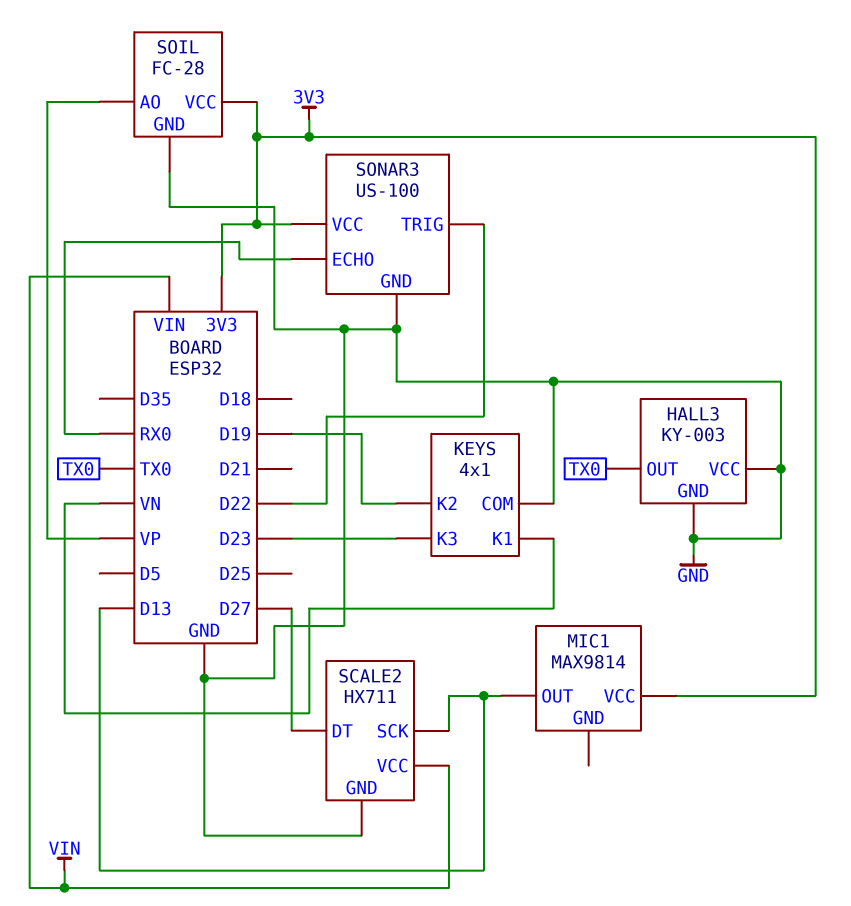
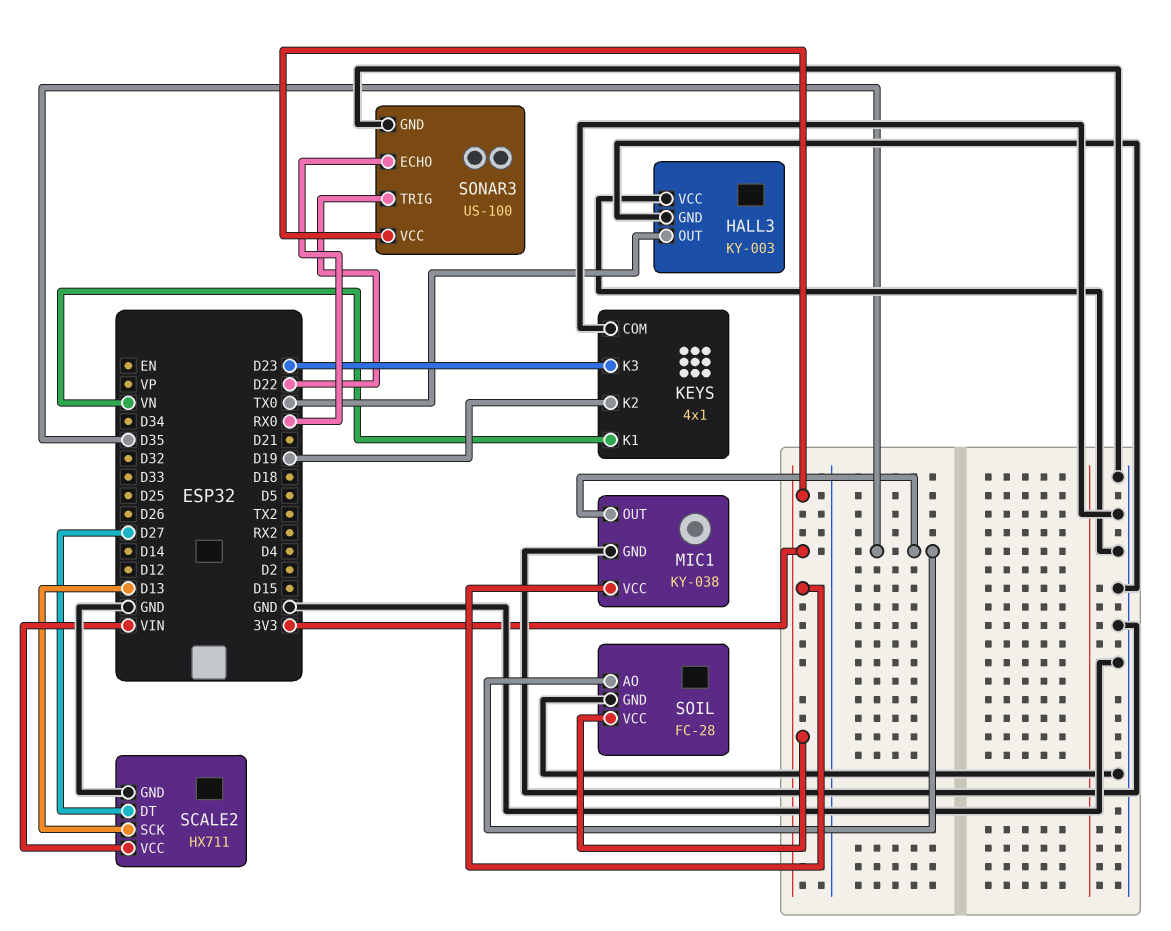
MIC1: MAX9814 -> KY-038
MIC1 pin GND: none -> GND
MIC1 pin OUT: D13 -> D35
SOIL pin AO: VP -> D35

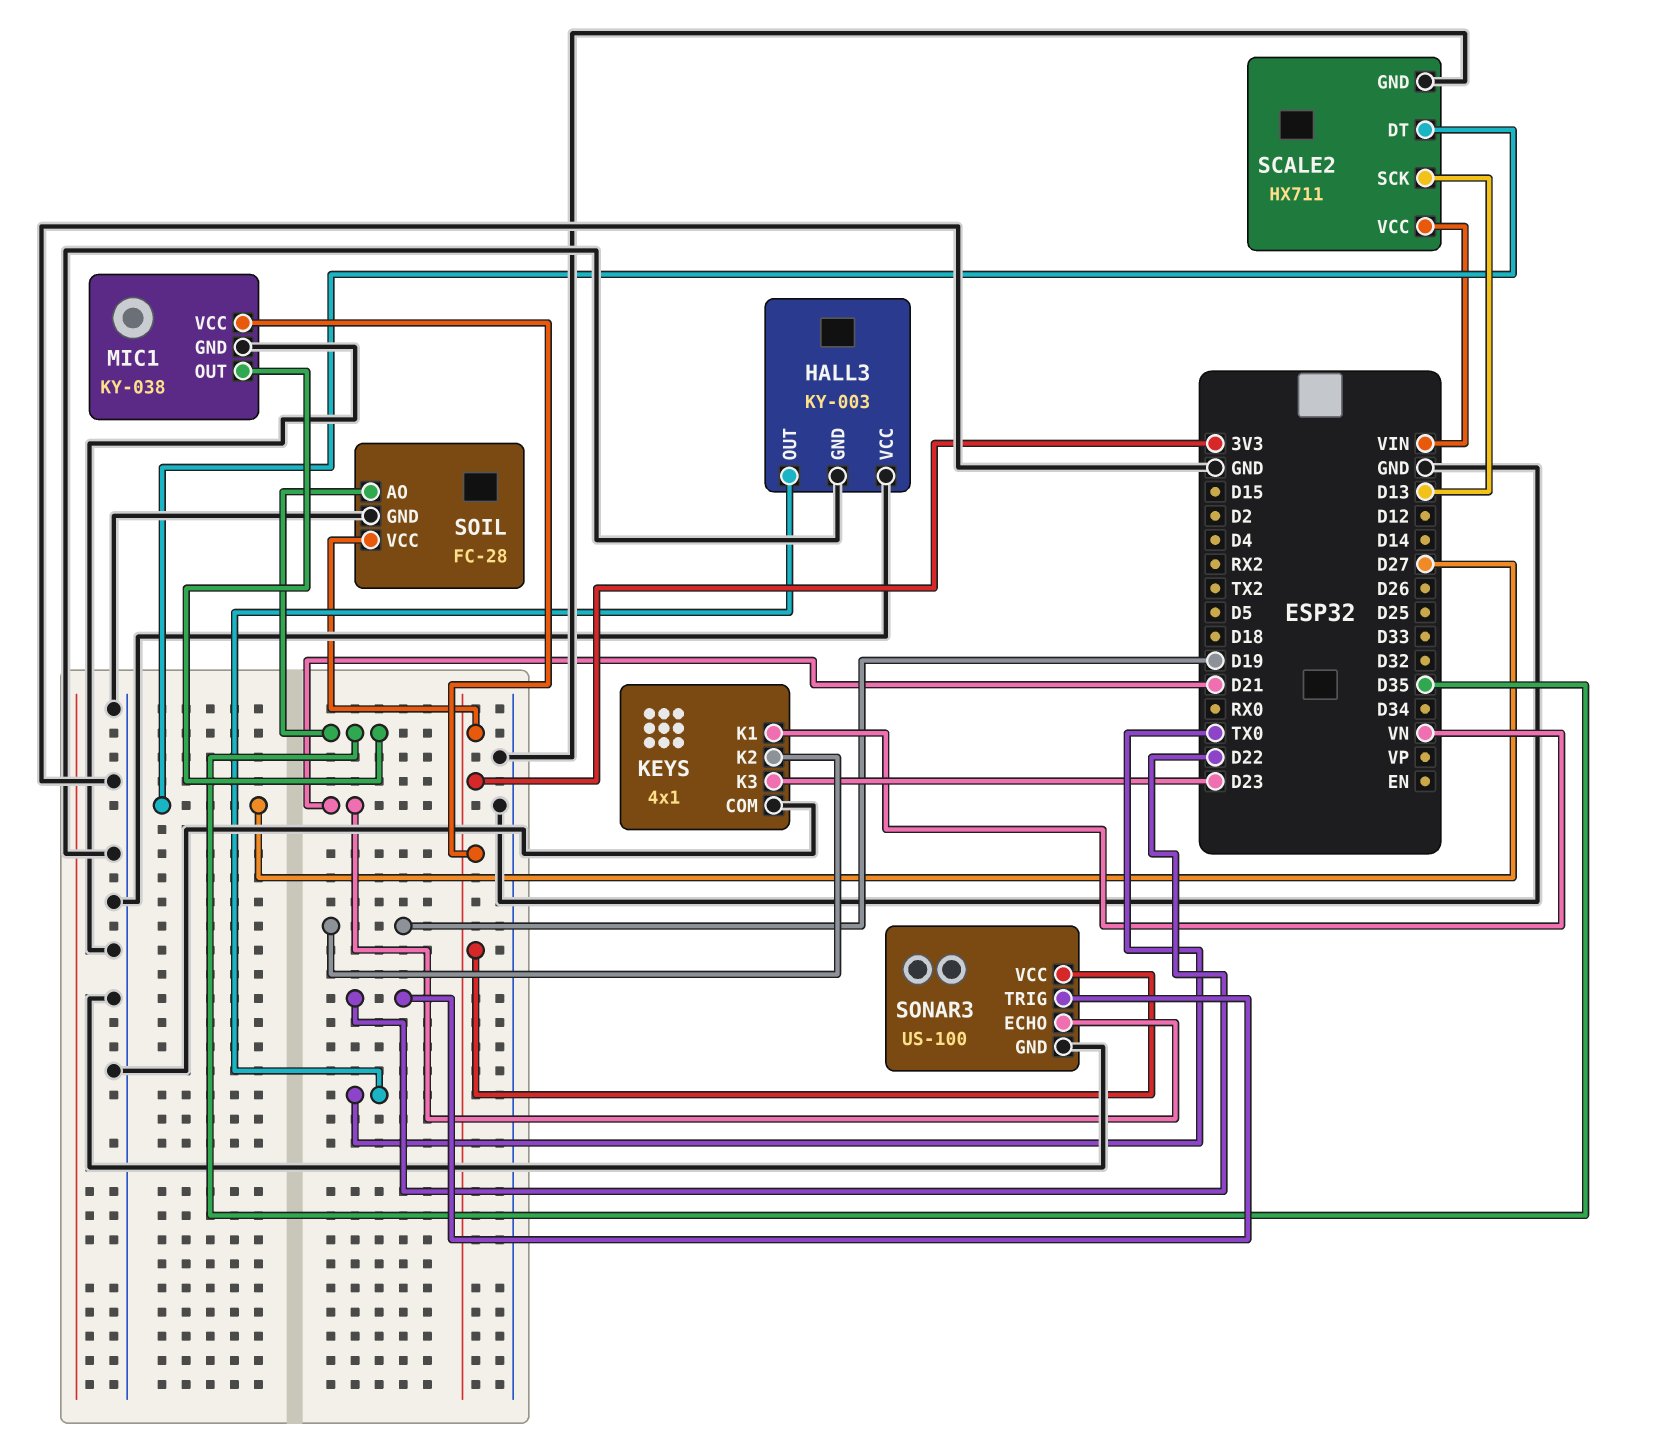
SONAR3 pin ECHO: RX0 -> D21

